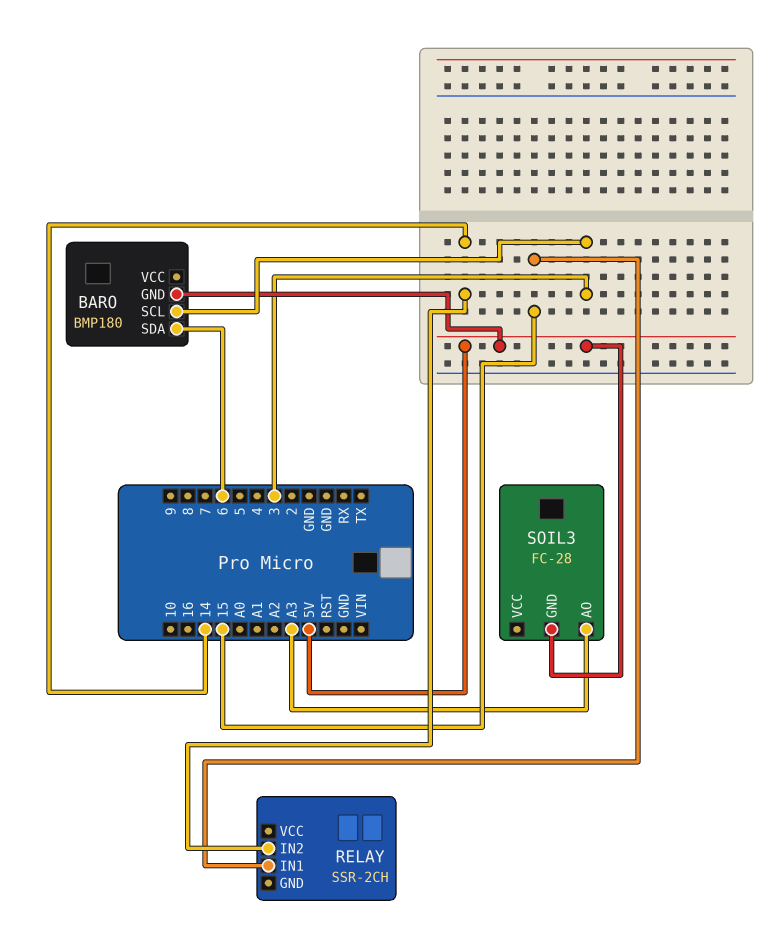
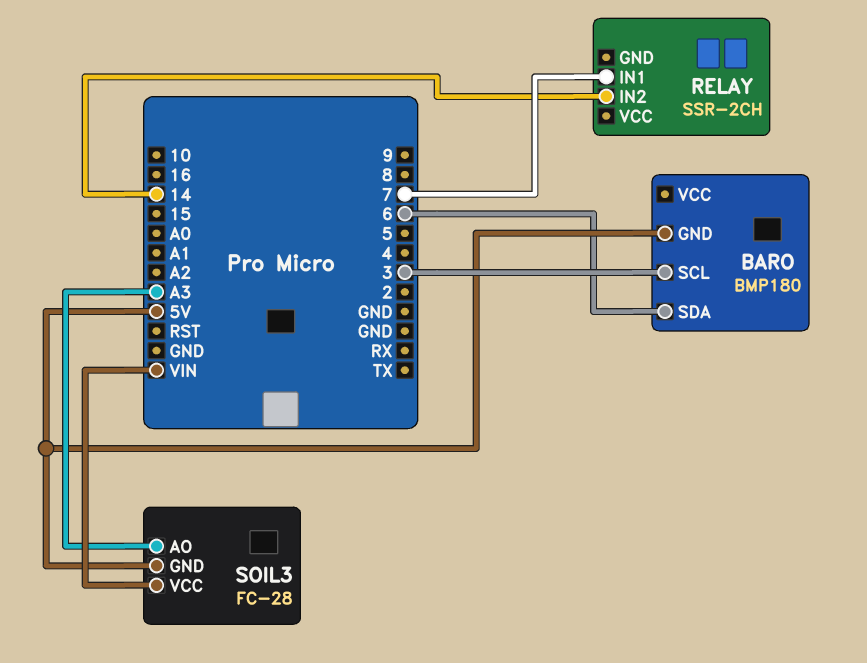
RELAY pin IN1: 15 -> 7
SOIL3 pin VCC: none -> VIN

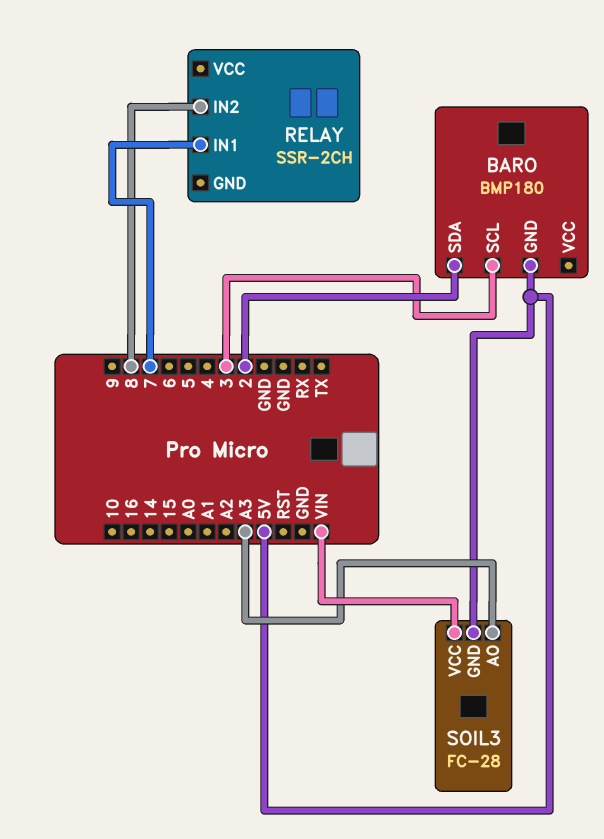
BARO pin SDA: 6 -> 2
RELAY pin IN2: 14 -> 8

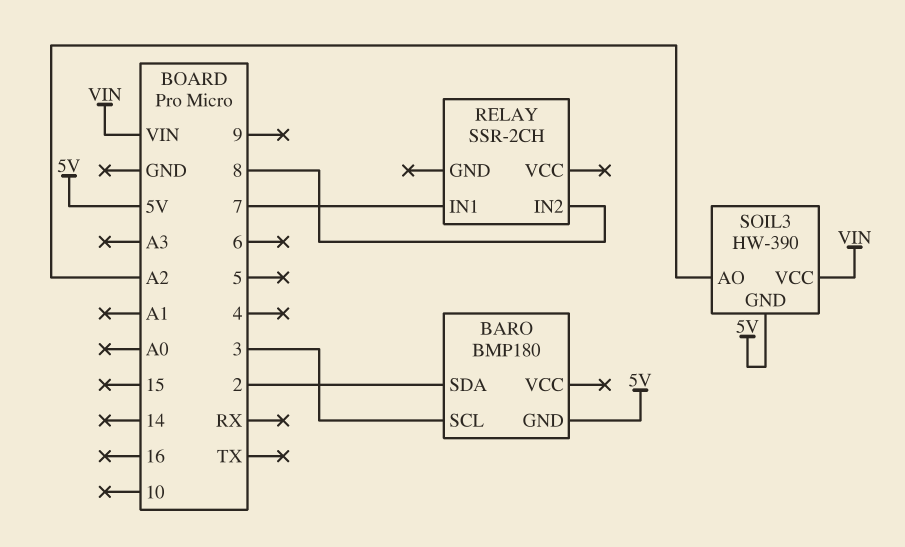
SOIL3: FC-28 -> HW-390
SOIL3 pin AO: A3 -> A2

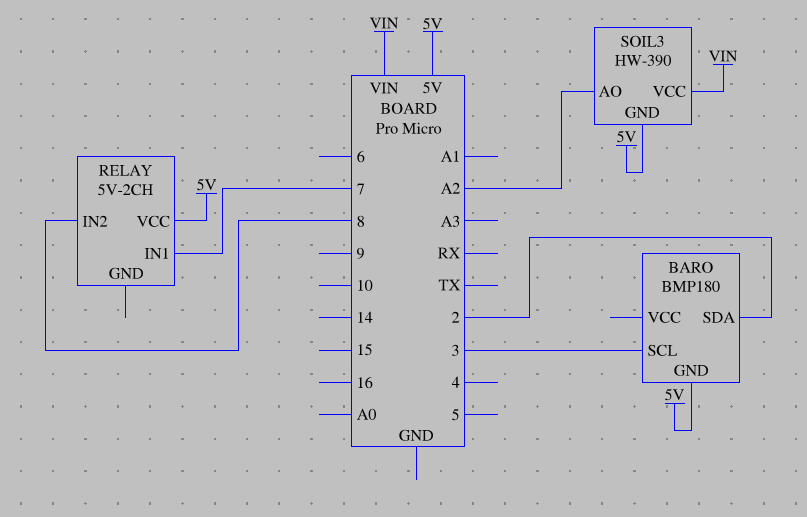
RELAY: SSR-2CH -> 5V-2CH
RELAY pin VCC: none -> 5V

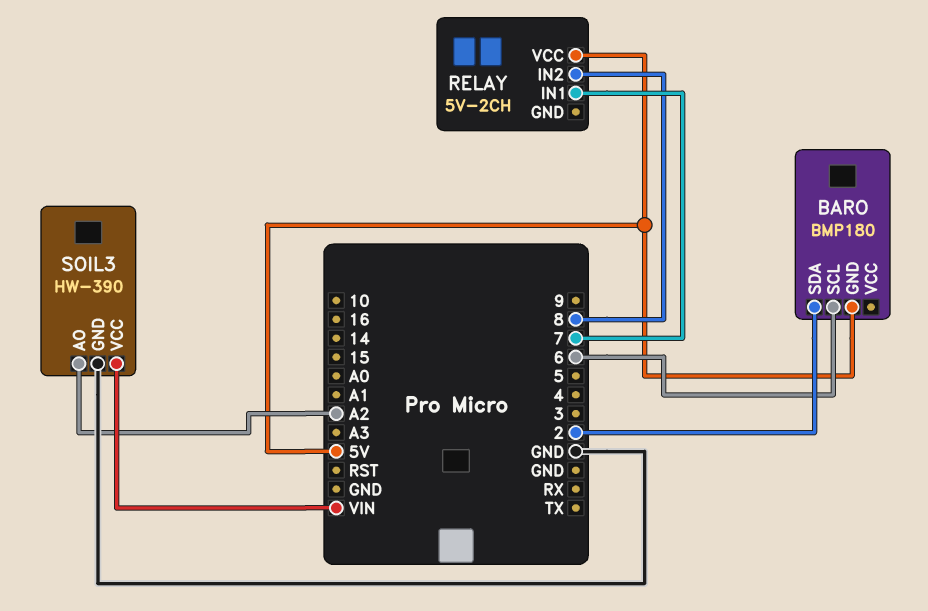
BARO pin SCL: 3 -> 6
SOIL3 pin GND: 5V -> GND

